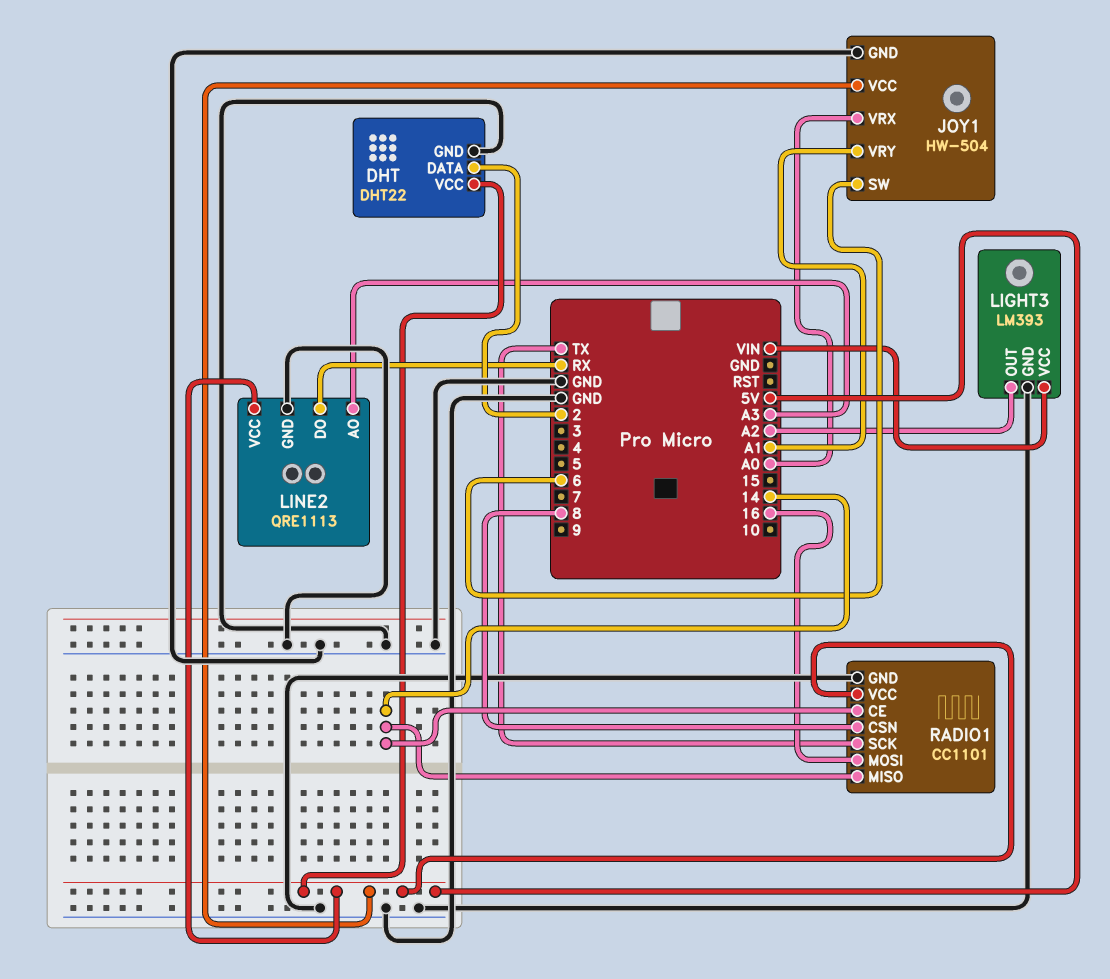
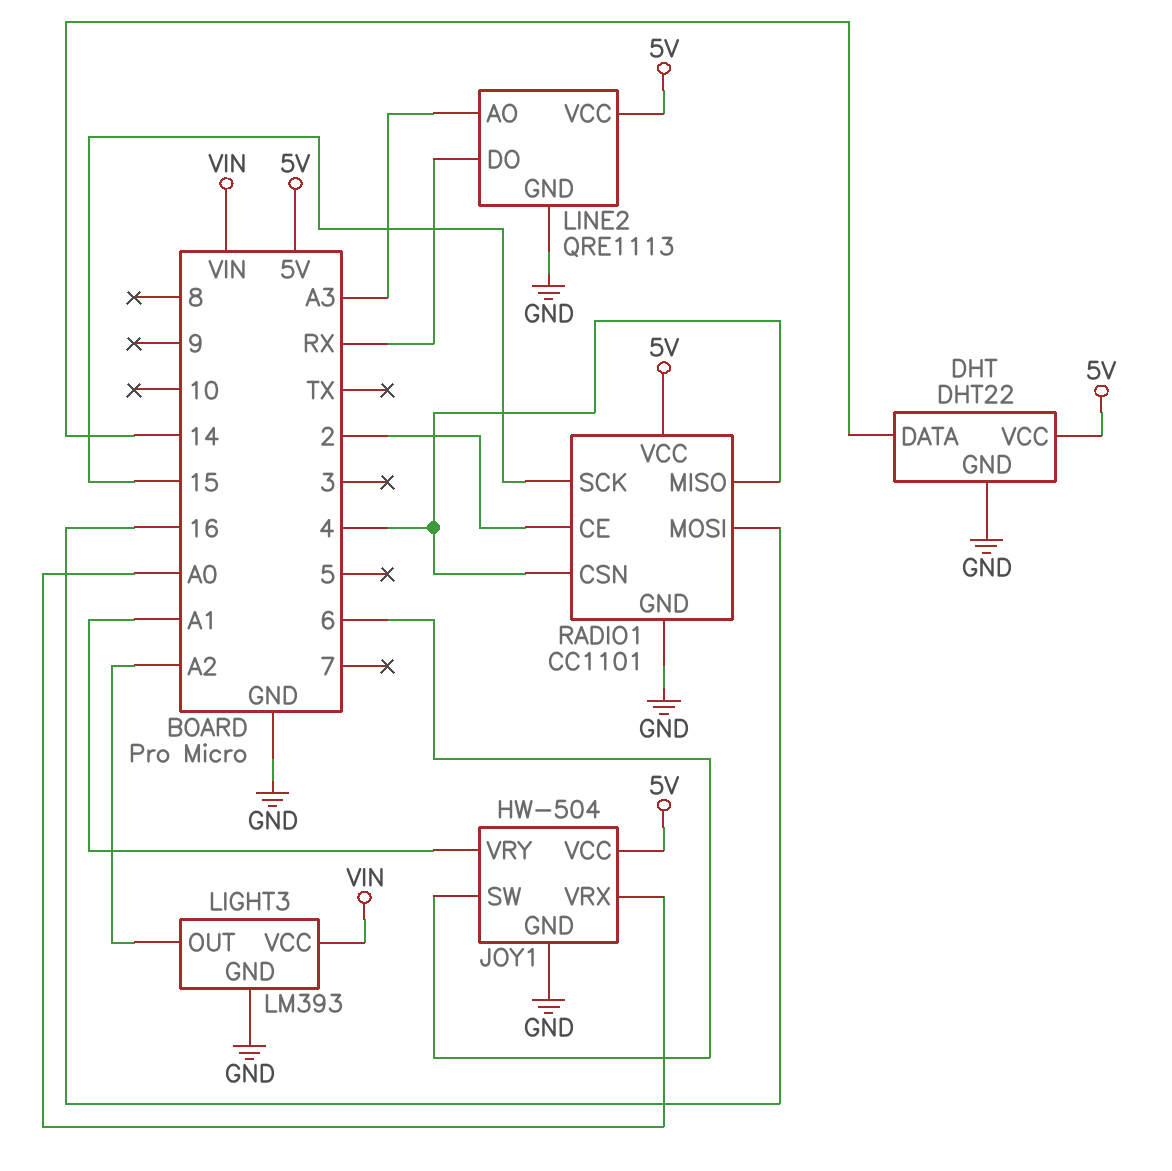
DHT pin DATA: 2 -> 14
RADIO1 pin CE: 14 -> 2
RADIO1 pin CSN: 8 -> 4
RADIO1 pin MISO: 14 -> 4
RADIO1 pin SCK: TX -> 15

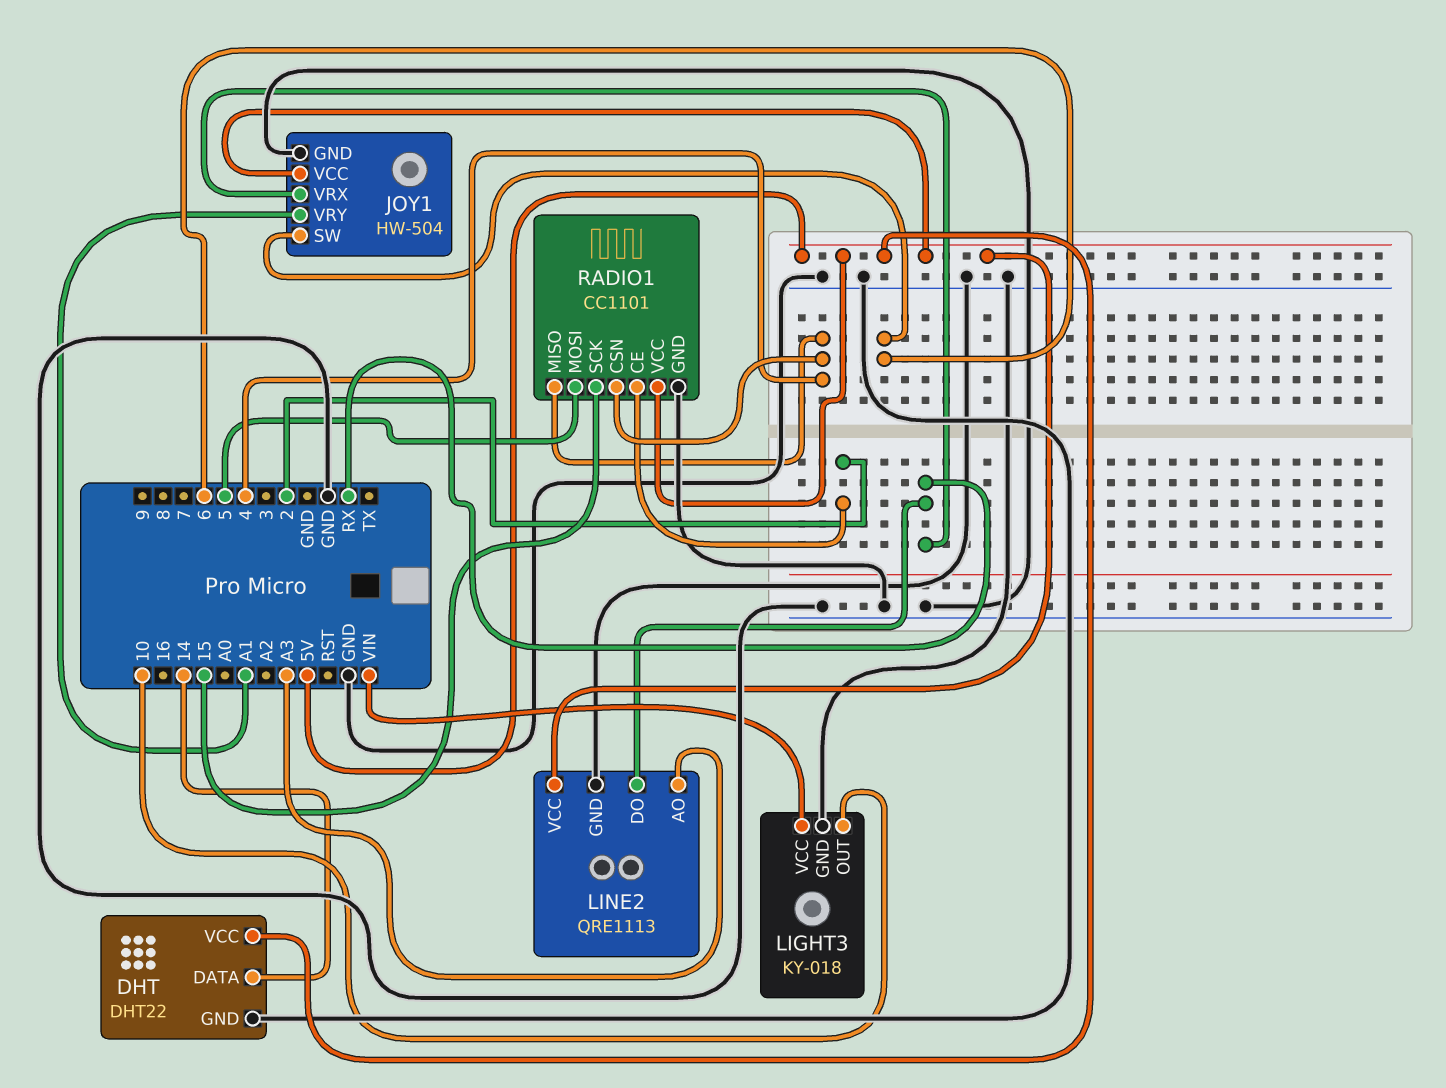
JOY1 pin VRX: A0 -> RX
LIGHT3: LM393 -> KY-018
LIGHT3 pin OUT: A2 -> 10
RADIO1 pin MOSI: 16 -> 5

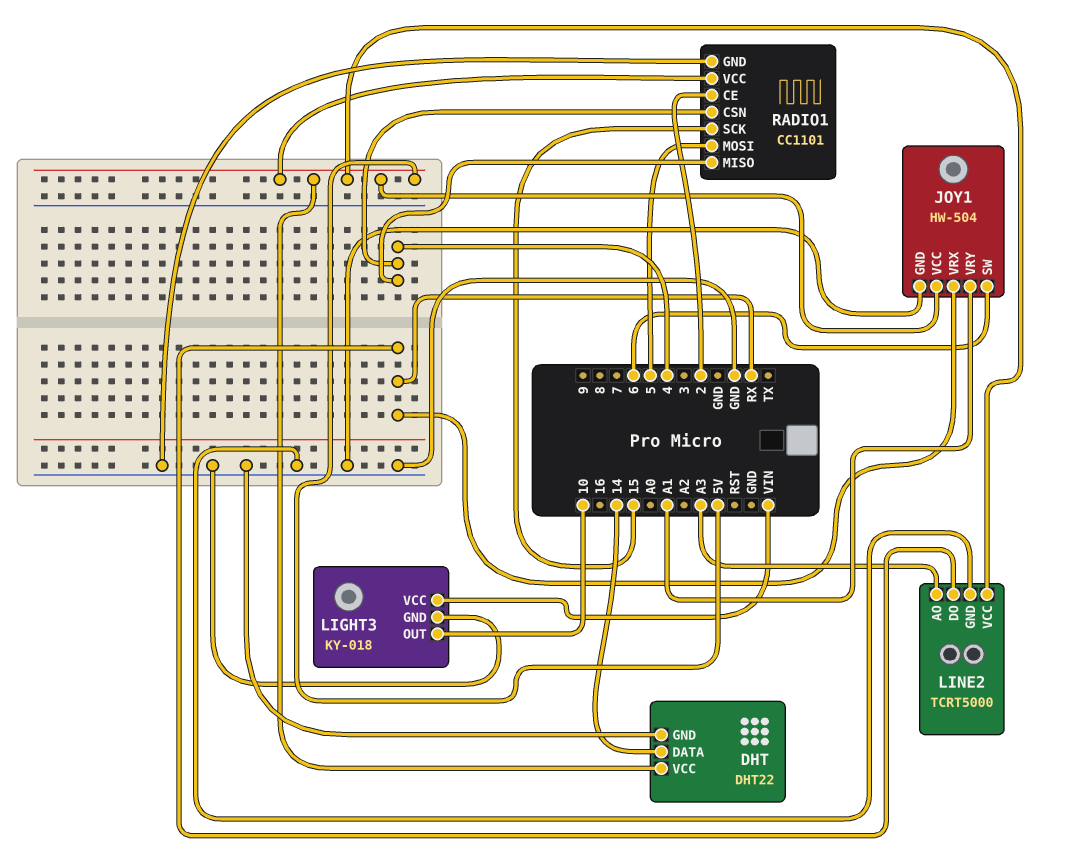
LINE2: QRE1113 -> TCRT5000

